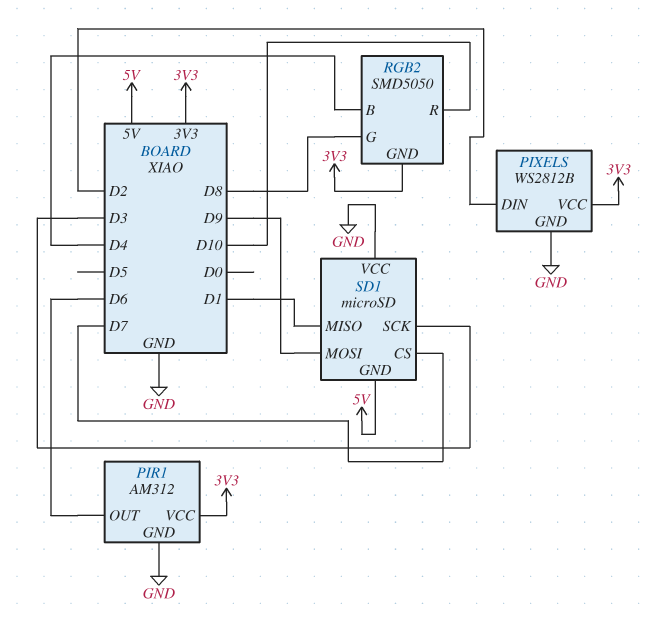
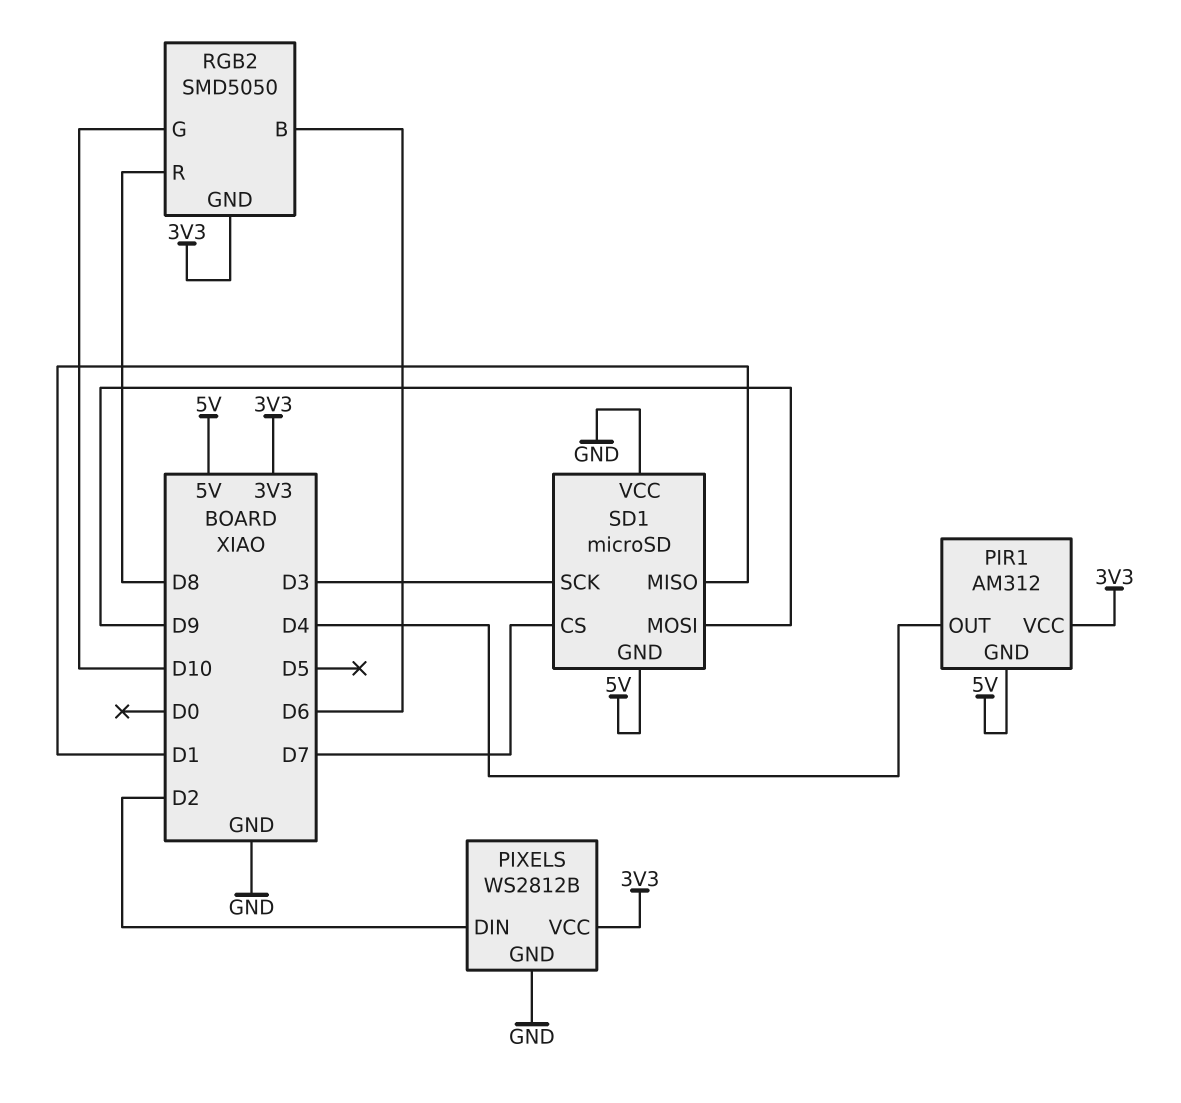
PIR1 pin GND: GND -> 5V
PIR1 pin OUT: D6 -> D4
RGB2 pin B: D4 -> D6
RGB2 pin G: D8 -> D10
RGB2 pin R: D10 -> D8

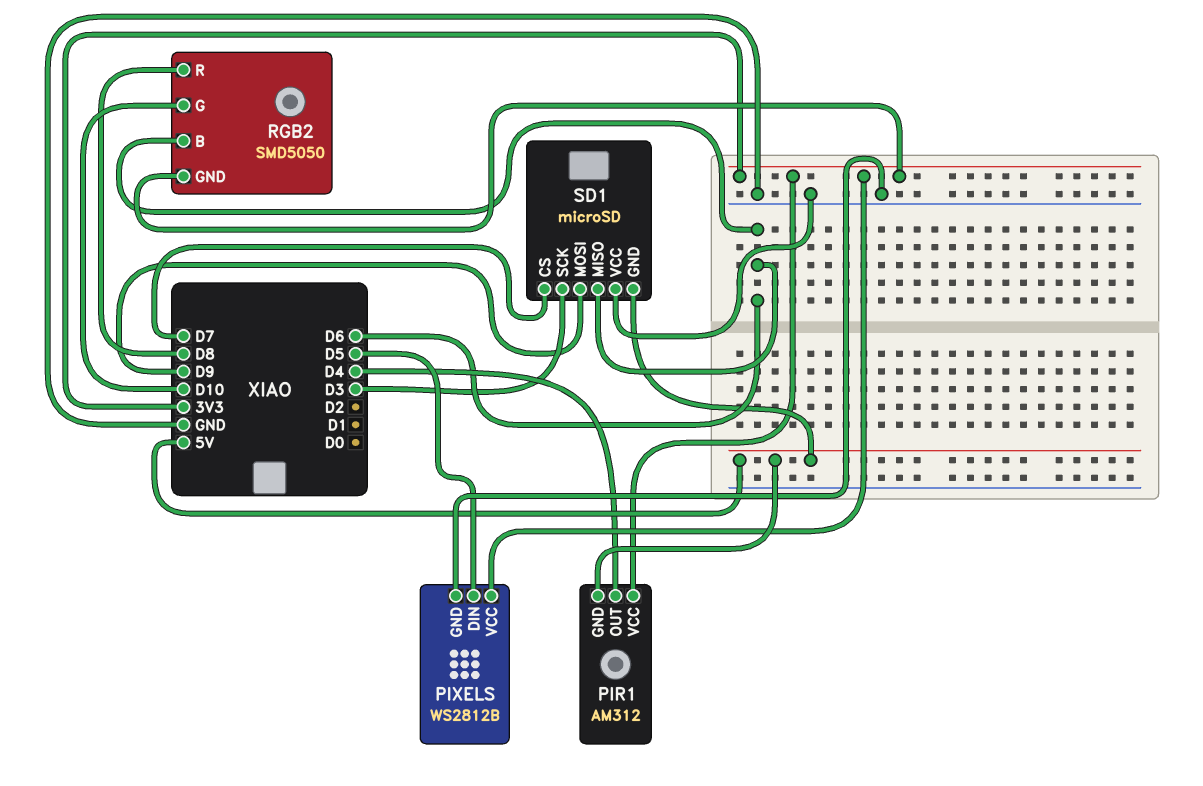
PIXELS pin DIN: D2 -> D5
SD1 pin MISO: D1 -> D6

